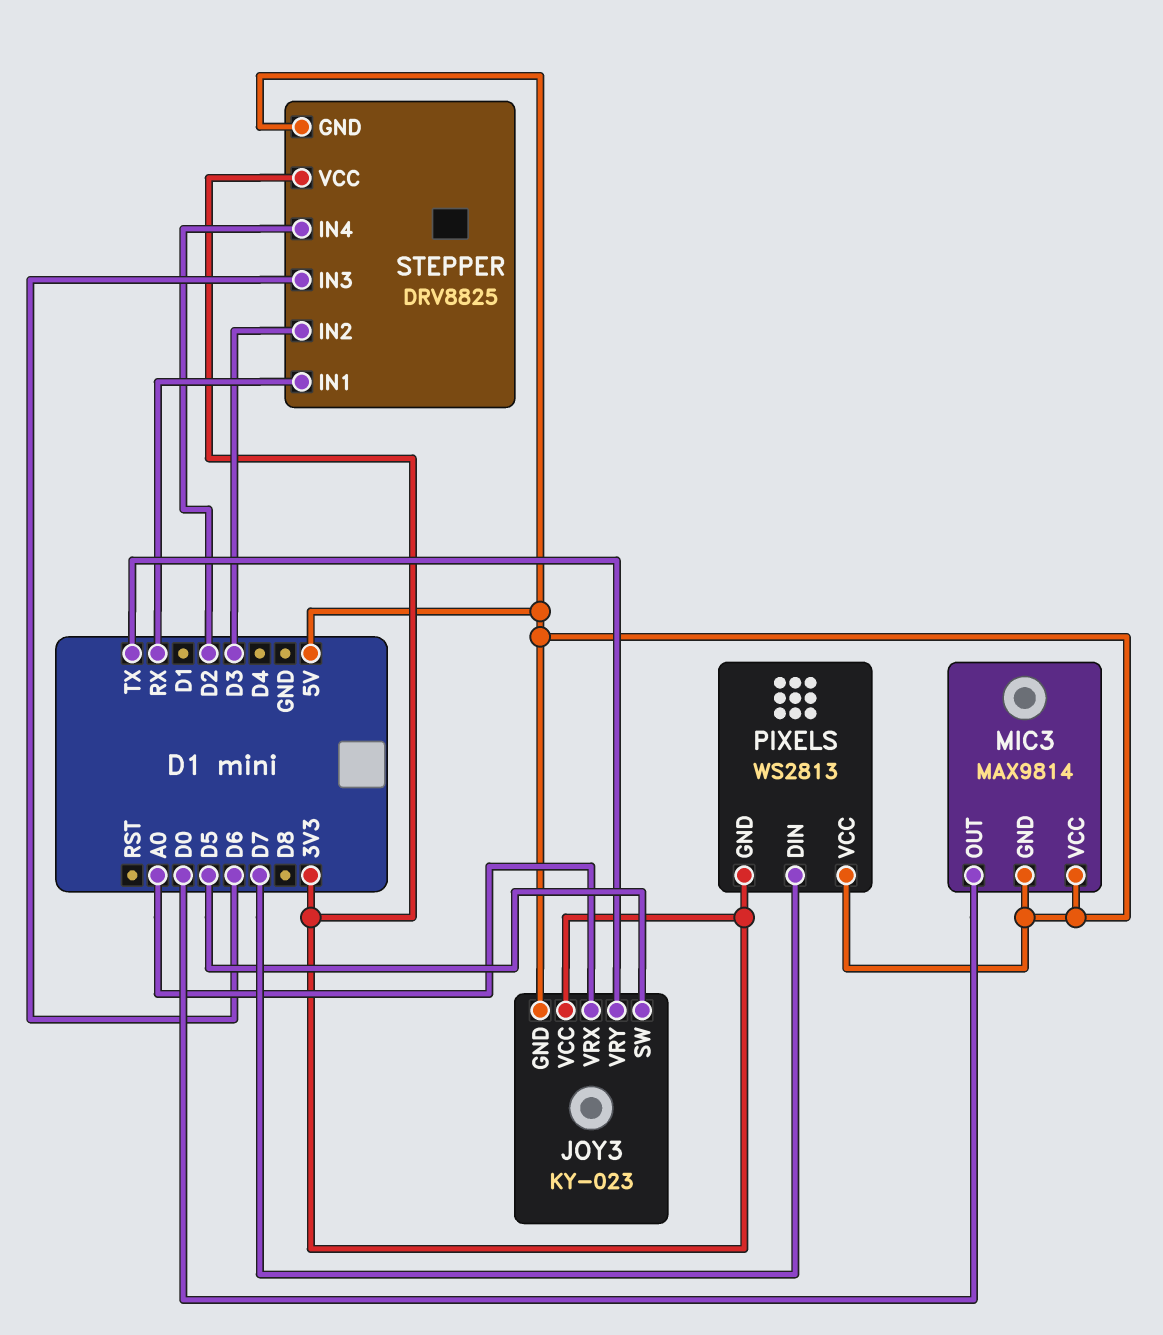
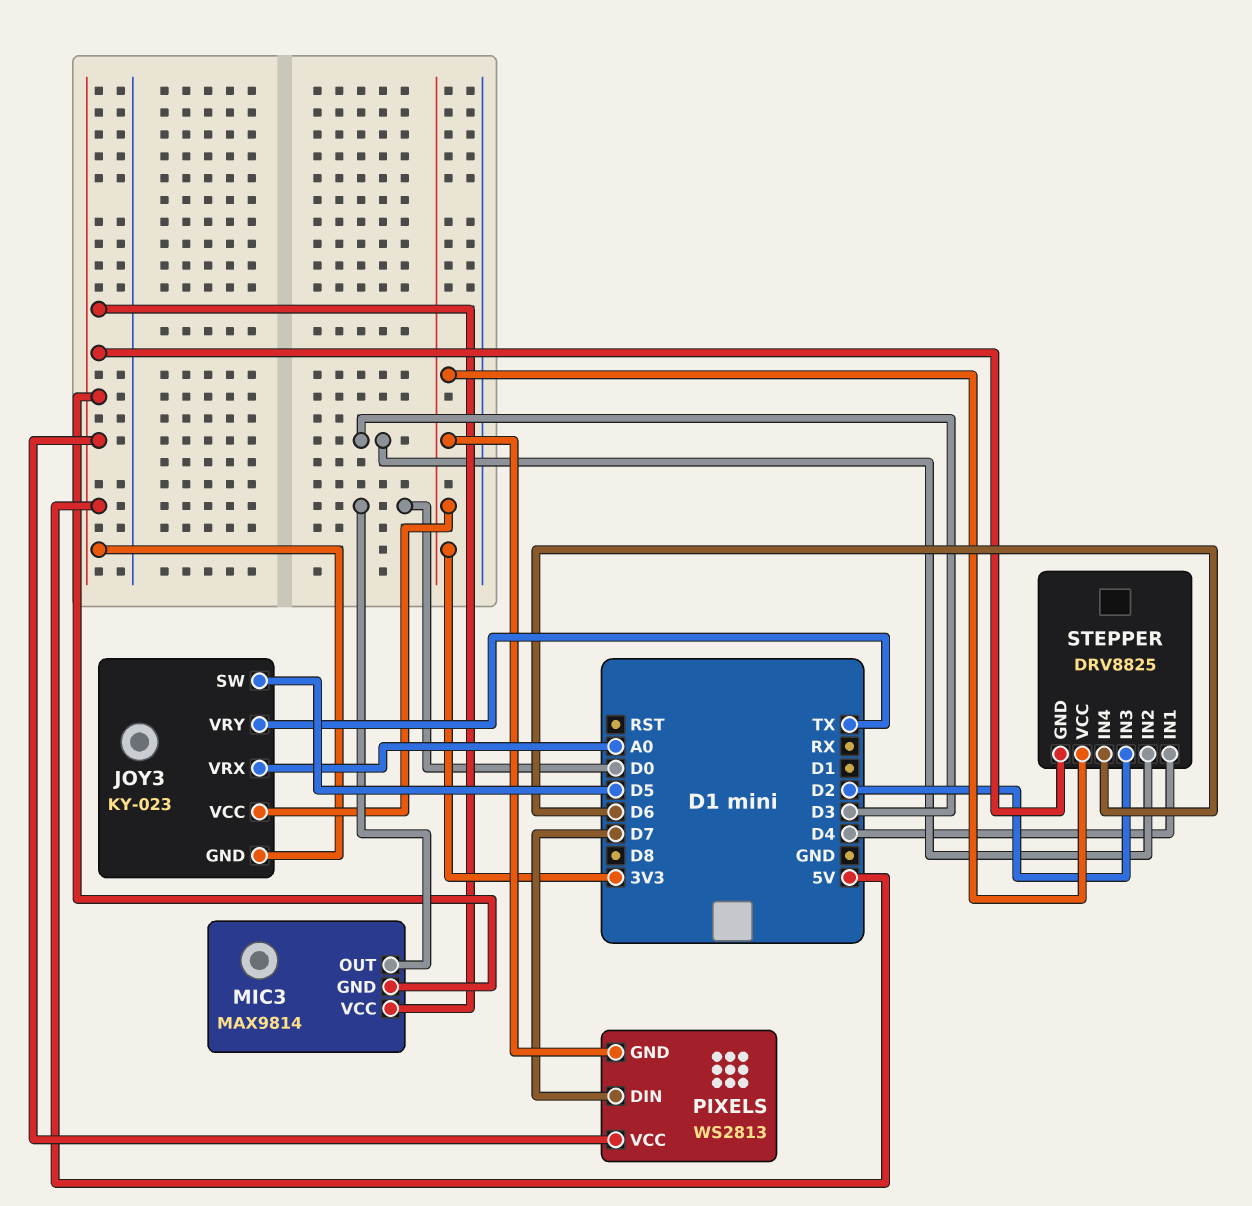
STEPPER pin IN1: RX -> D4
STEPPER pin IN3: D6 -> D2
STEPPER pin IN4: D2 -> D6

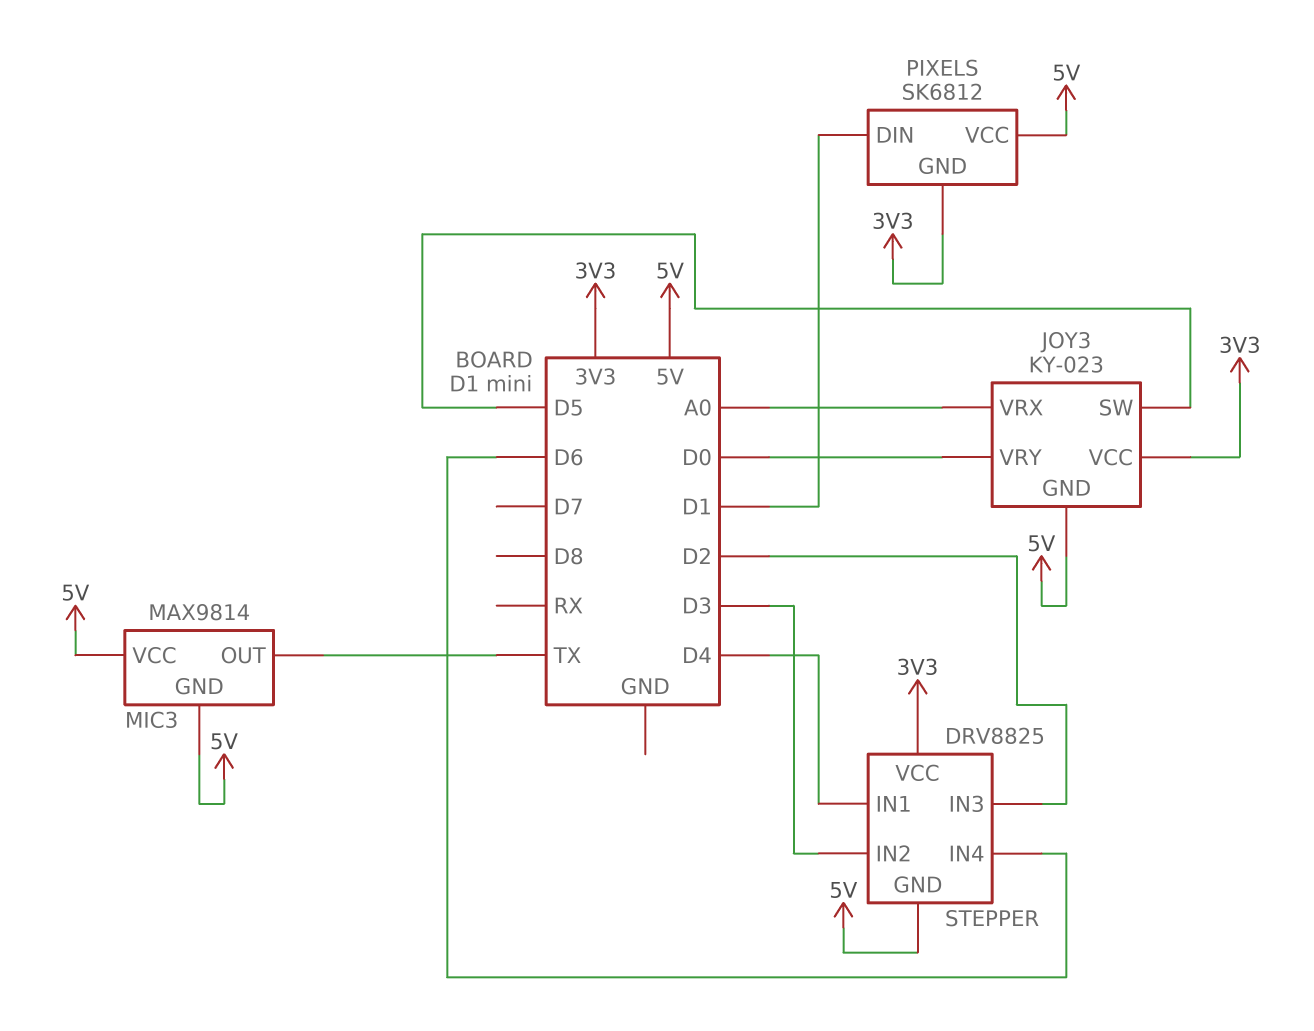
JOY3 pin VRY: TX -> D0
MIC3 pin OUT: D0 -> TX
PIXELS: WS2813 -> SK6812
PIXELS pin DIN: D7 -> D1

